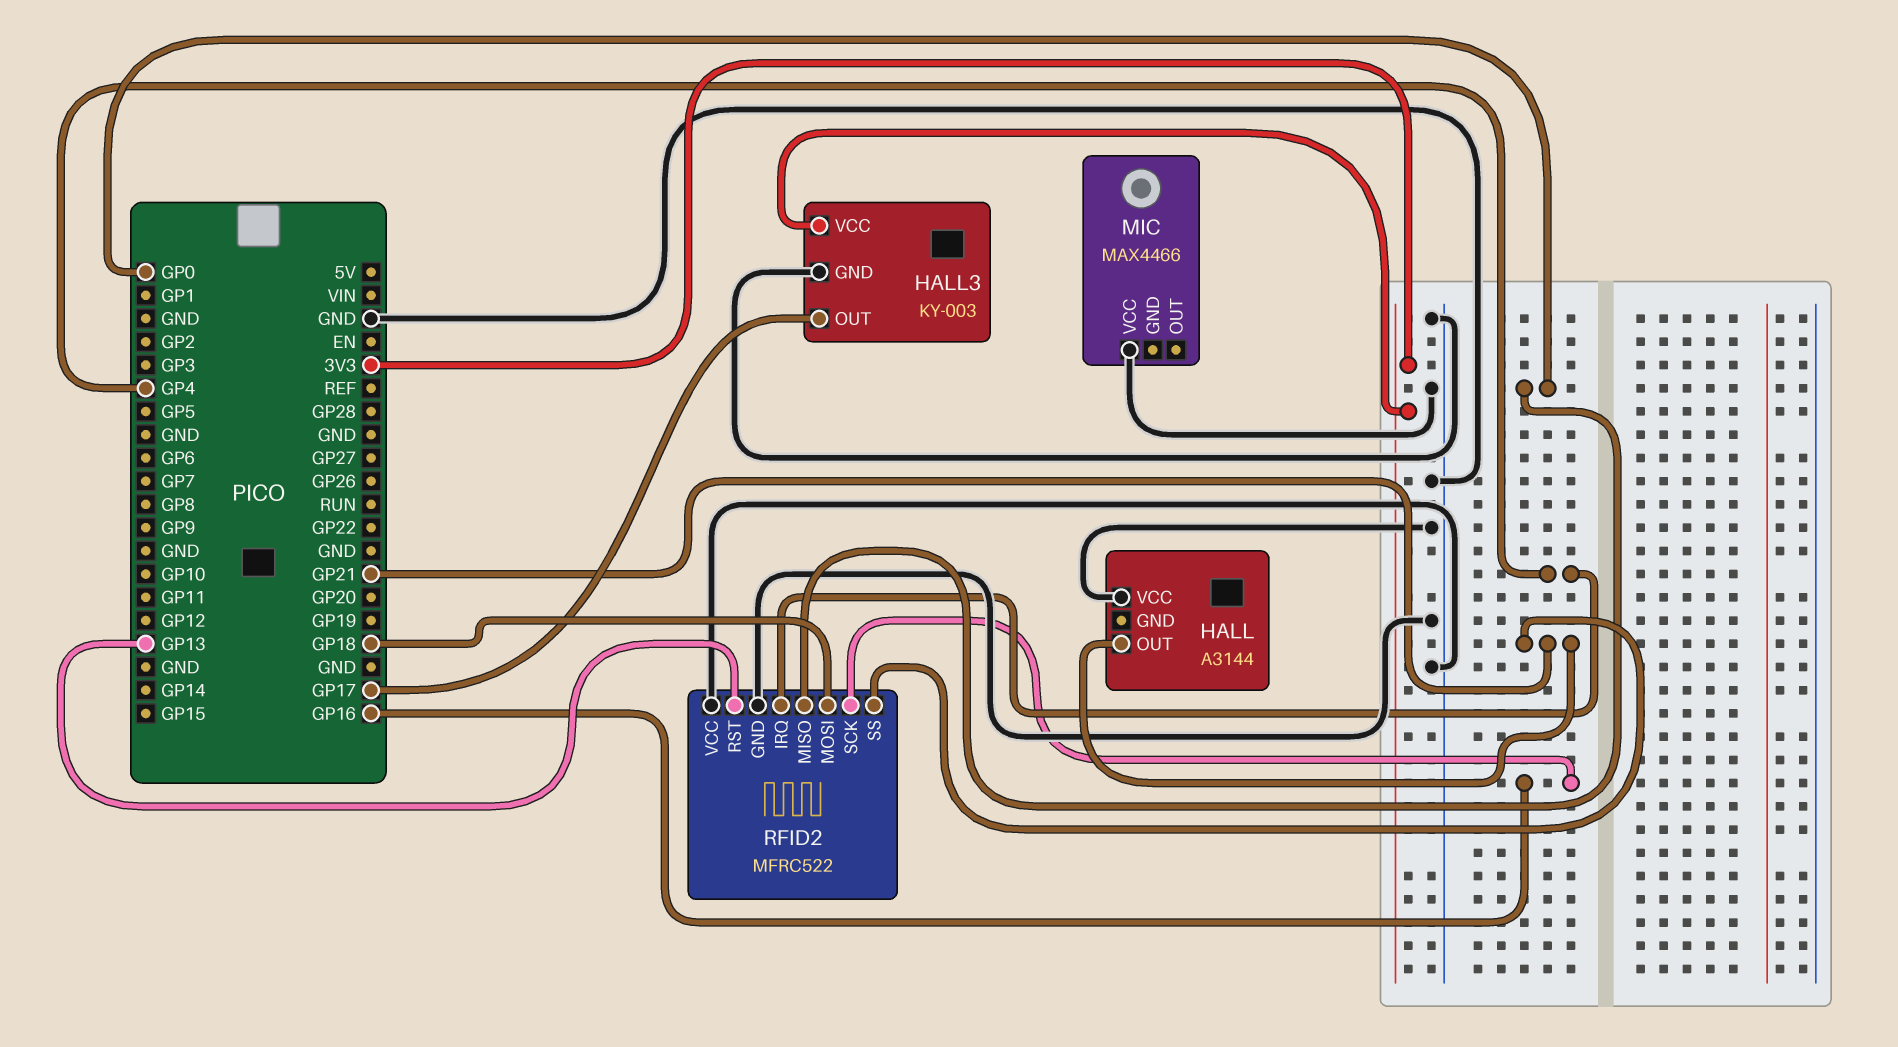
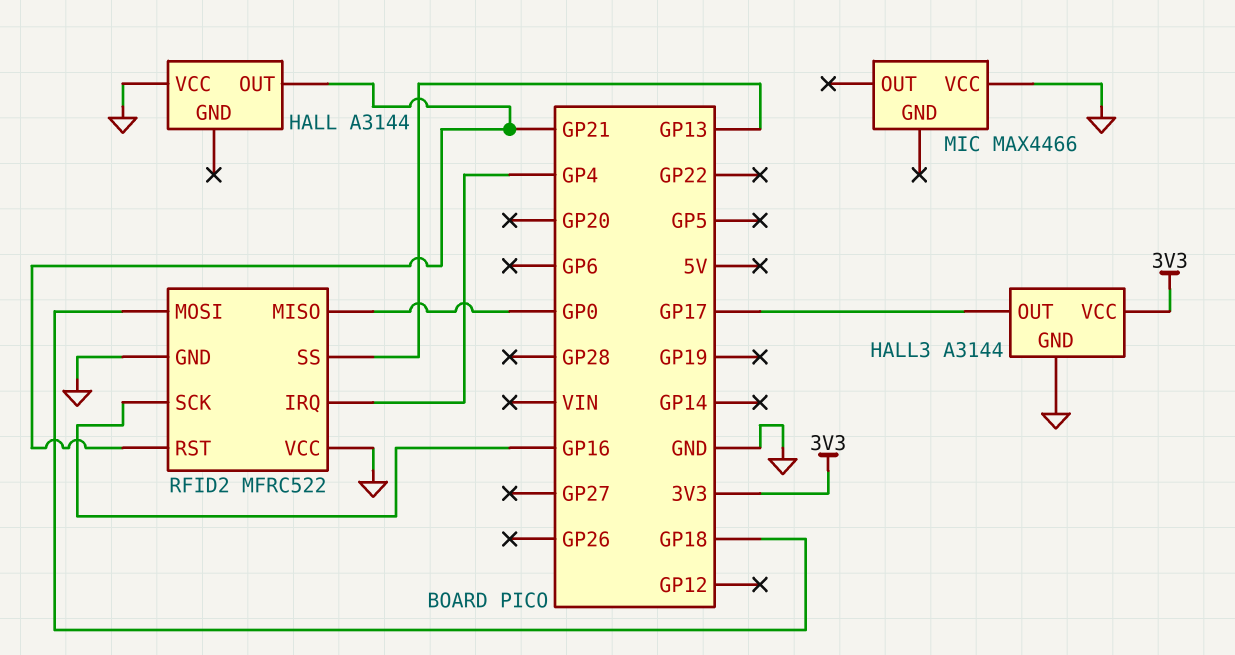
HALL3: KY-003 -> A3144
RFID2 pin RST: GP13 -> GP21
RFID2 pin SS: GP21 -> GP13

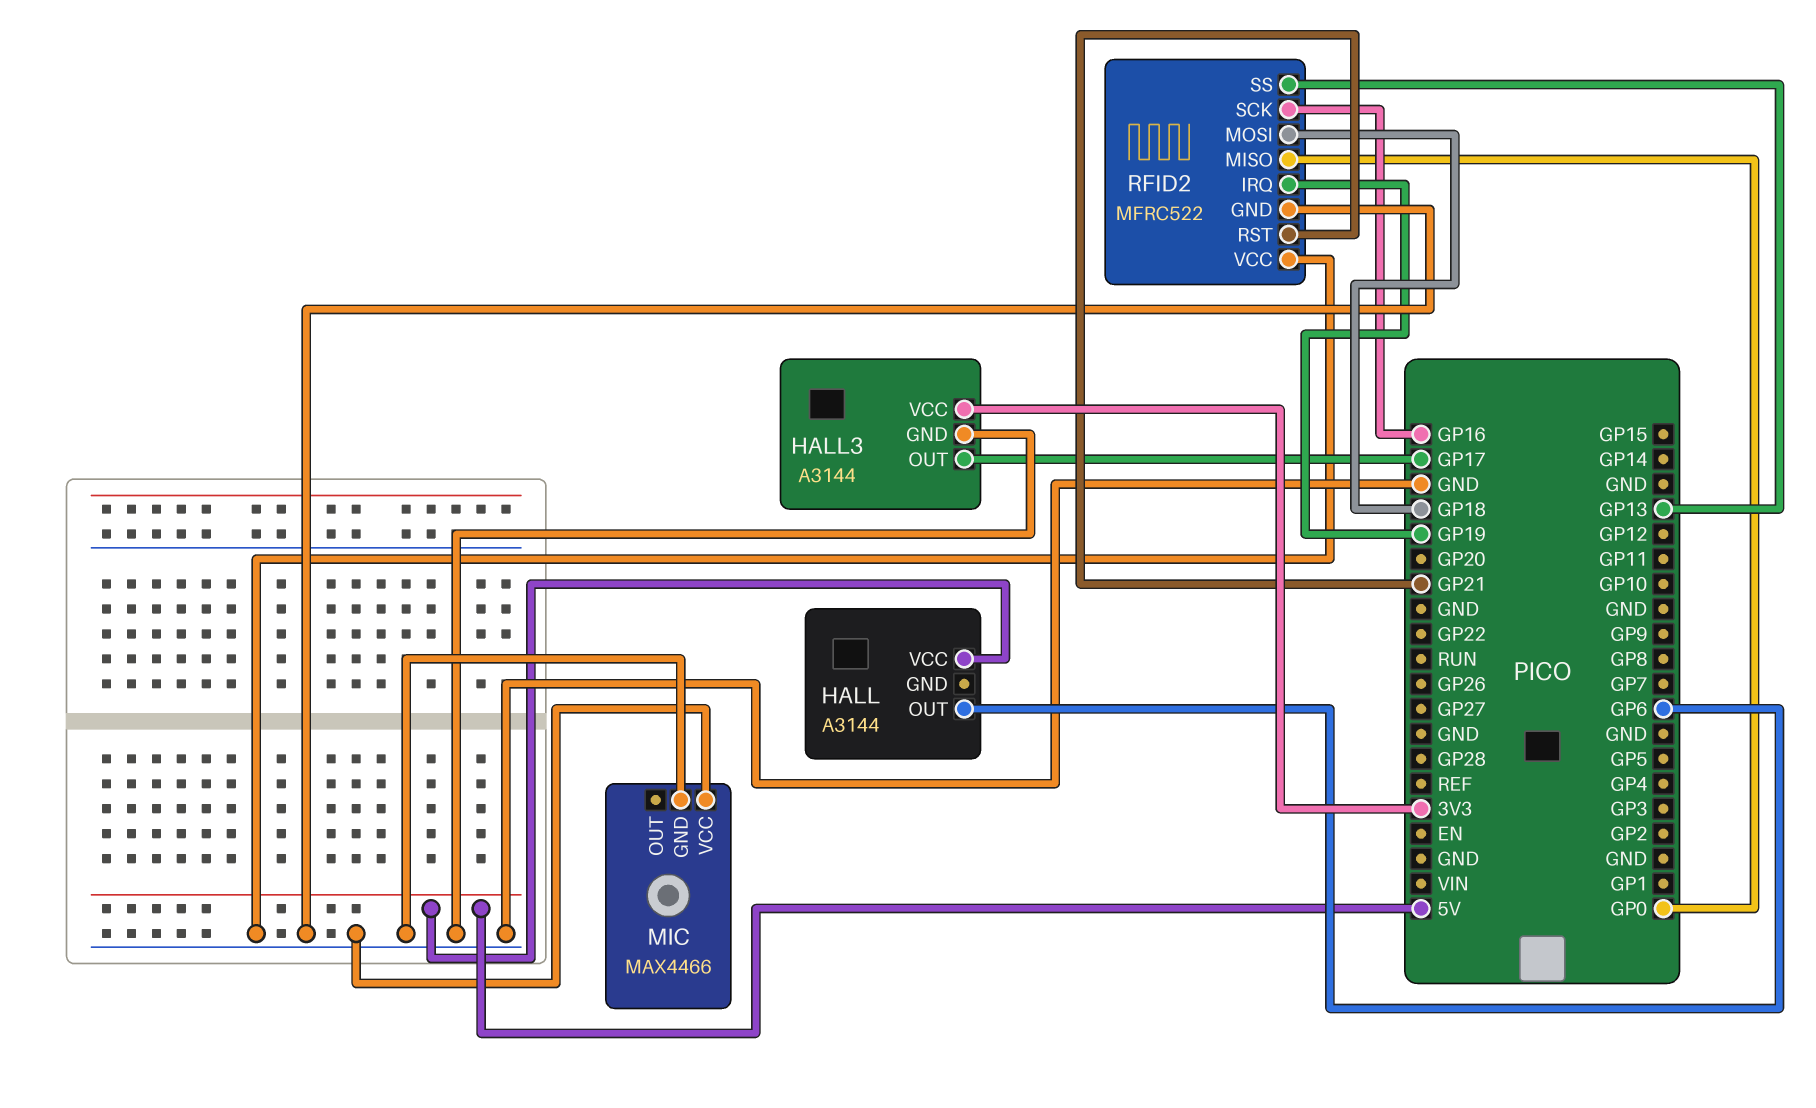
HALL pin OUT: GP21 -> GP6
HALL pin VCC: GND -> 5V
MIC pin GND: none -> GND
RFID2 pin IRQ: GP4 -> GP19

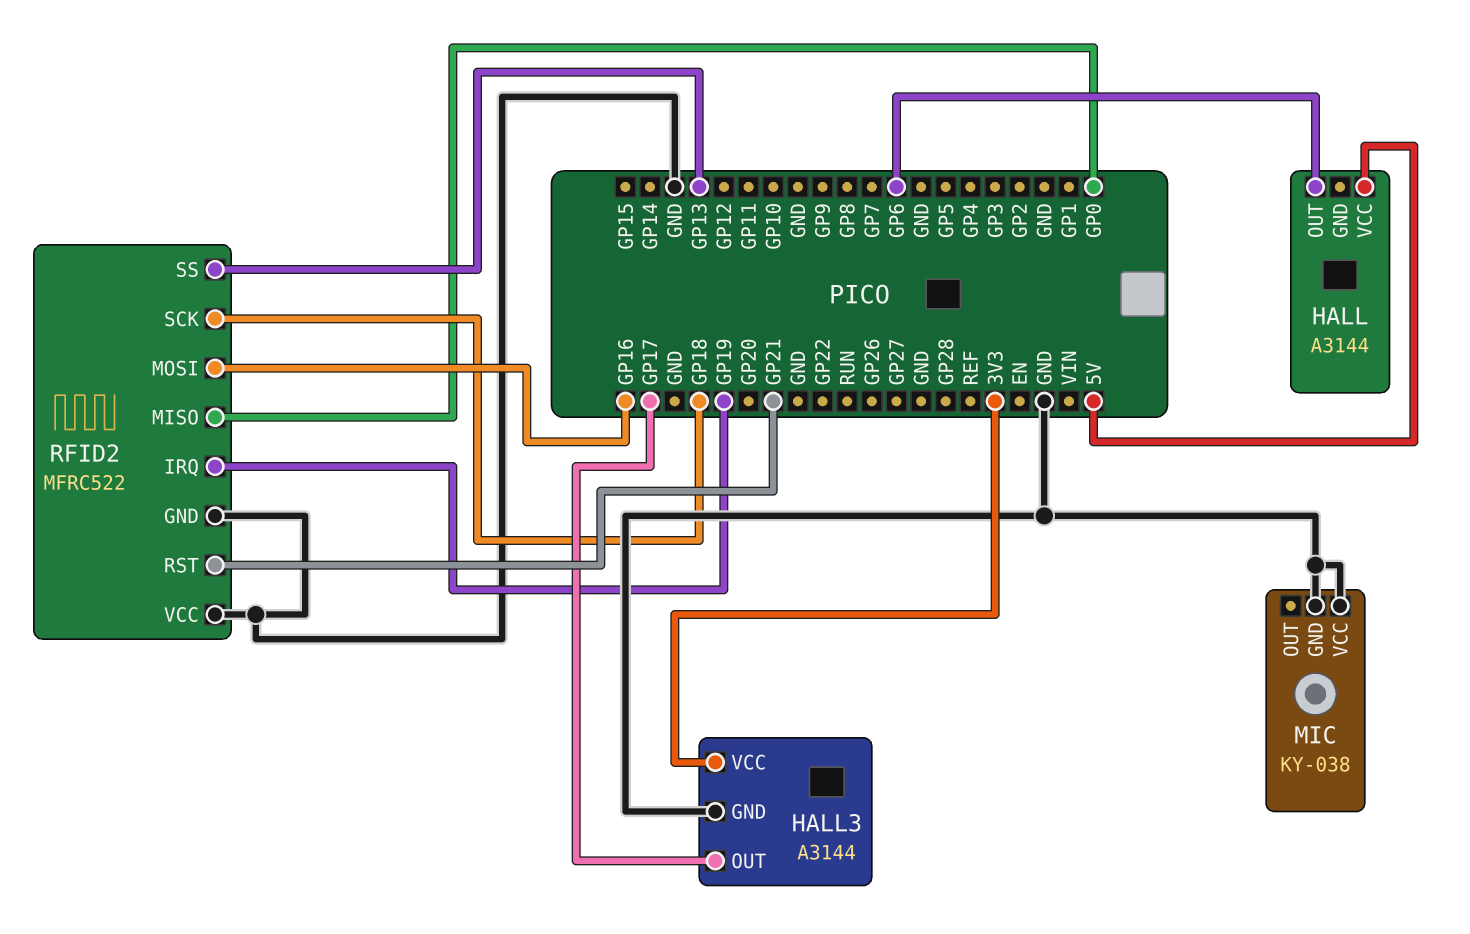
MIC: MAX4466 -> KY-038
RFID2 pin MOSI: GP18 -> GP16
RFID2 pin SCK: GP16 -> GP18

